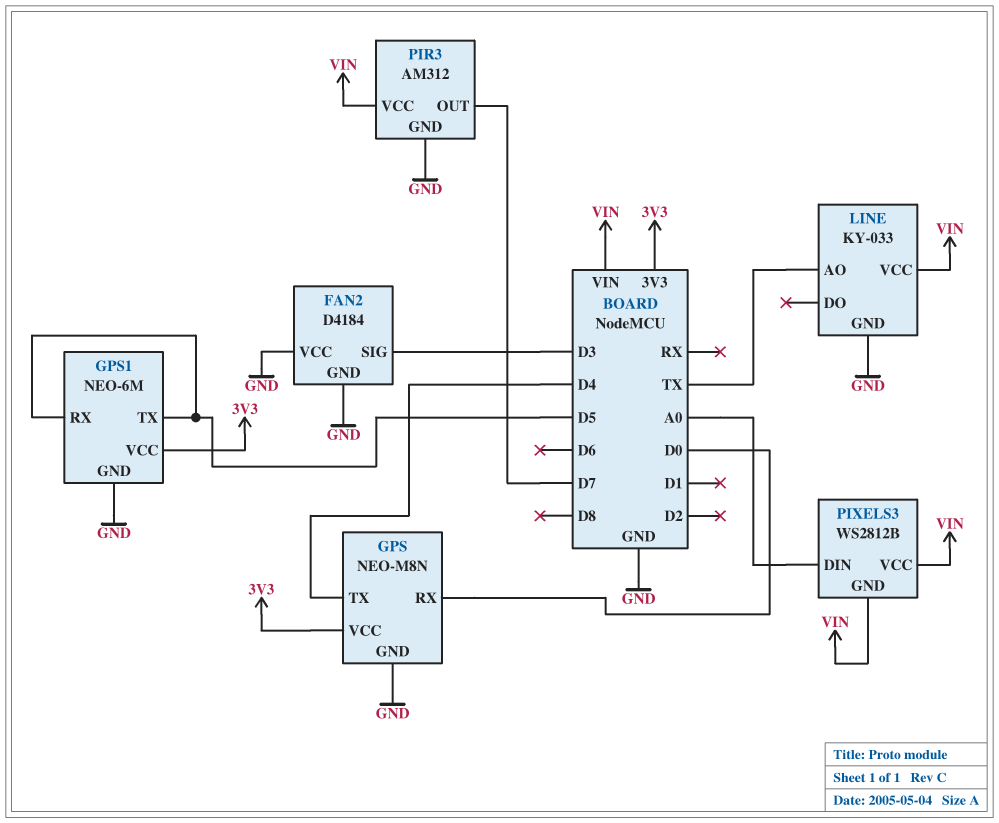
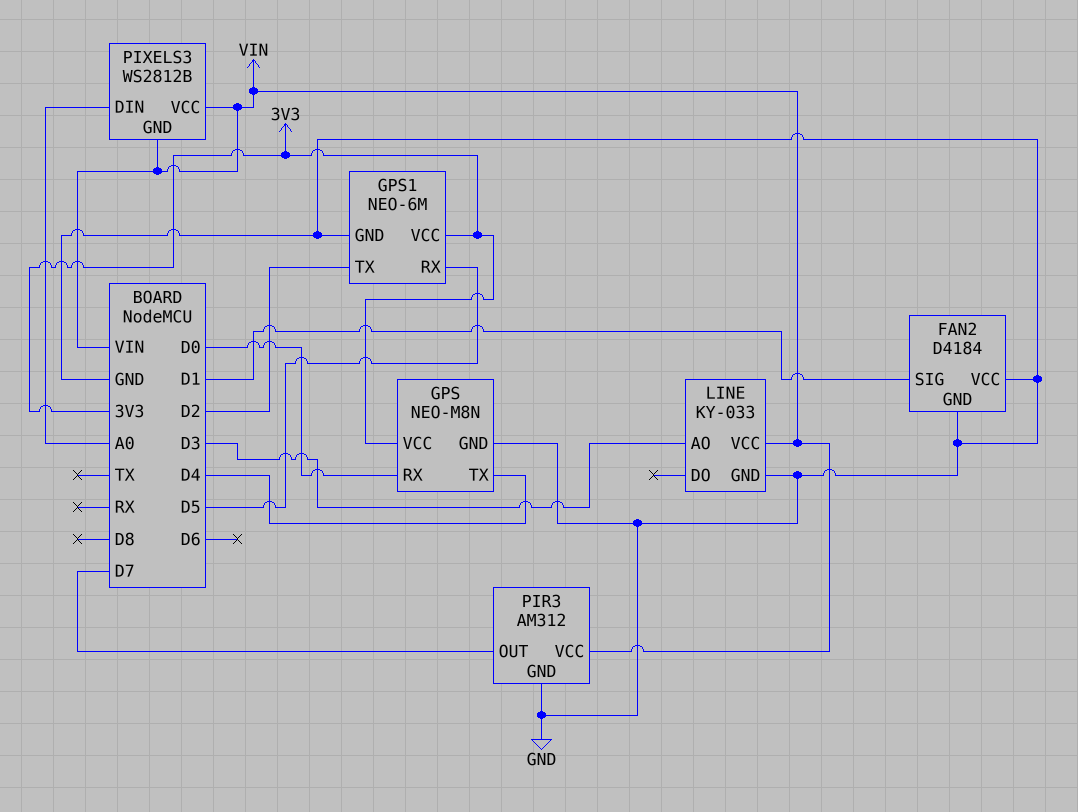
FAN2 pin SIG: D3 -> D1
GPS1 pin TX: D5 -> D2
LINE pin AO: TX -> D3

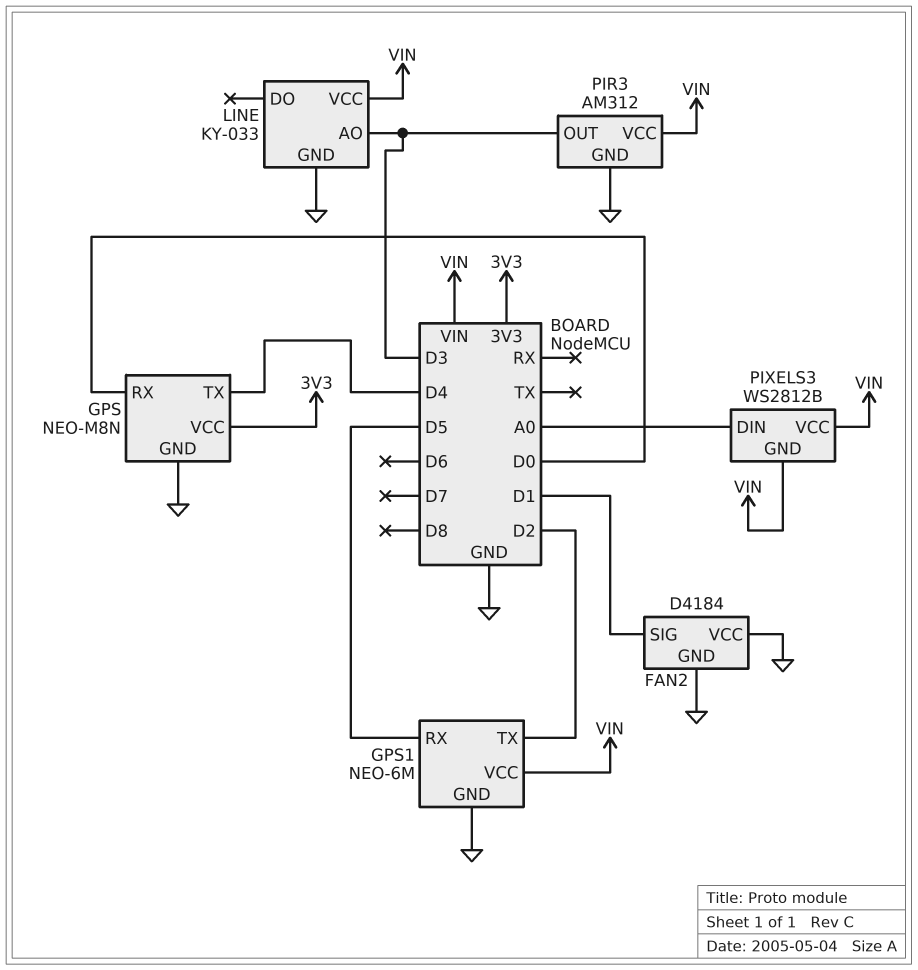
GPS1 pin VCC: 3V3 -> VIN
PIR3 pin OUT: D7 -> D3

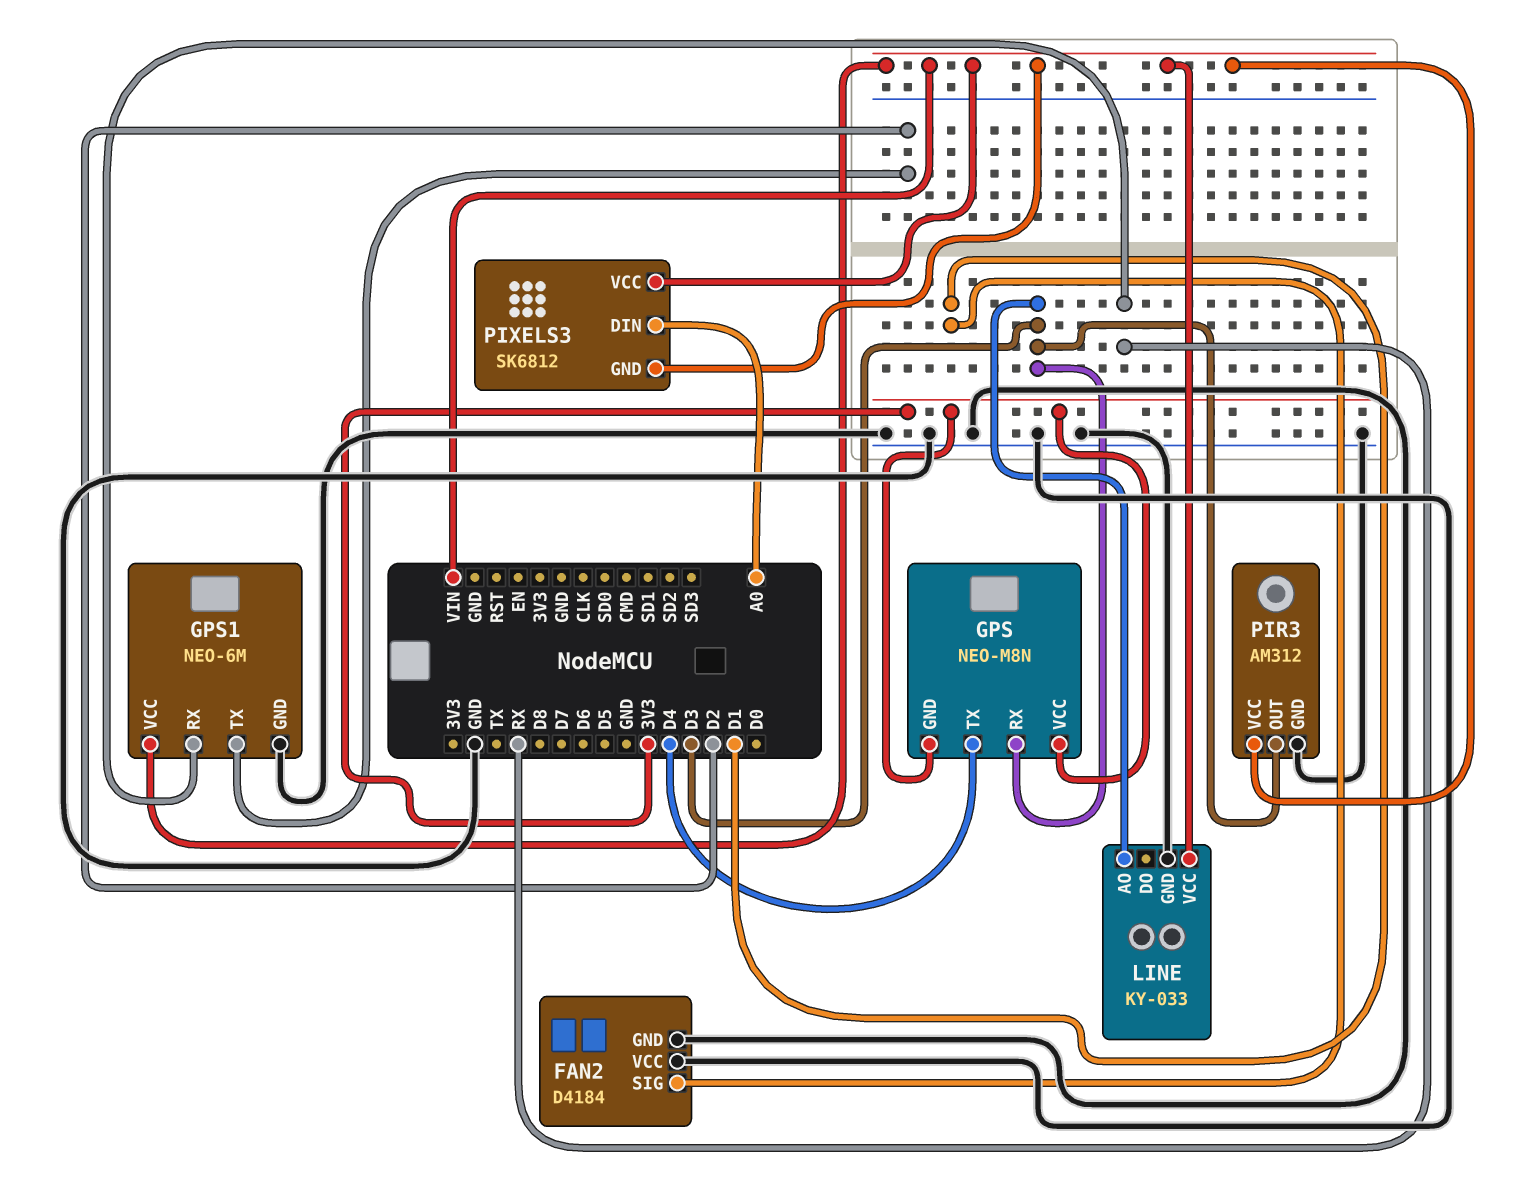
GPS pin GND: GND -> 3V3
GPS pin RX: D0 -> D3
GPS1 pin RX: D5 -> RX
PIXELS3: WS2812B -> SK6812

